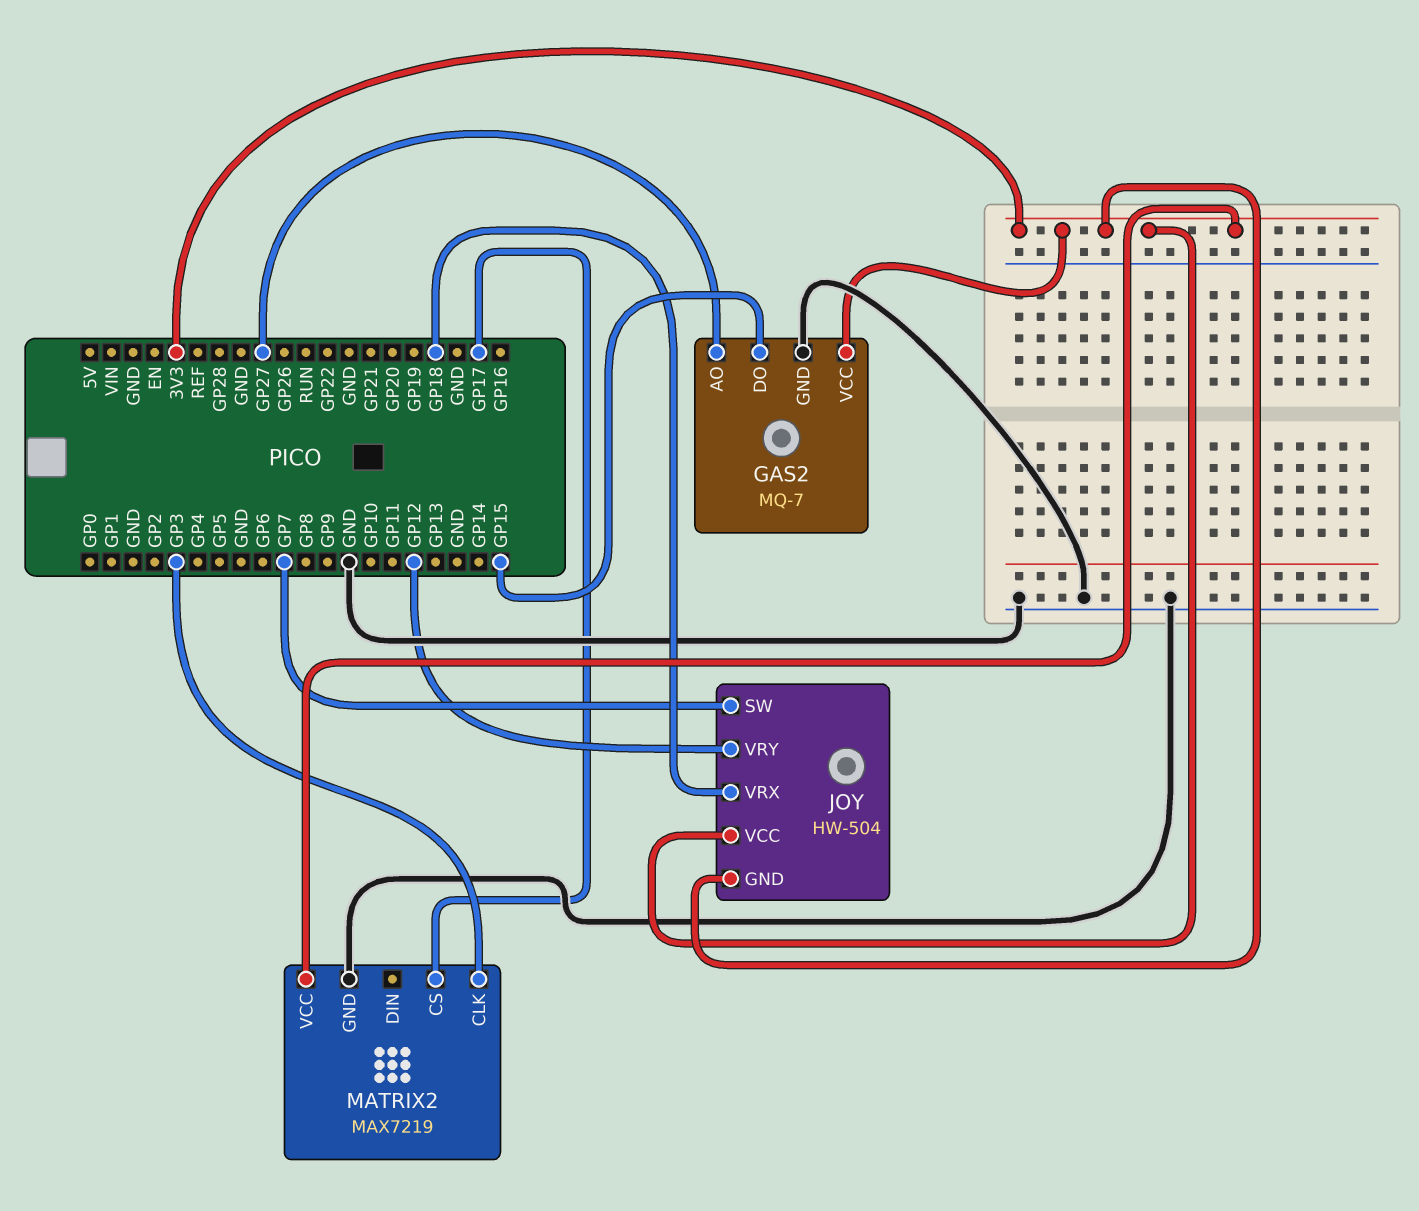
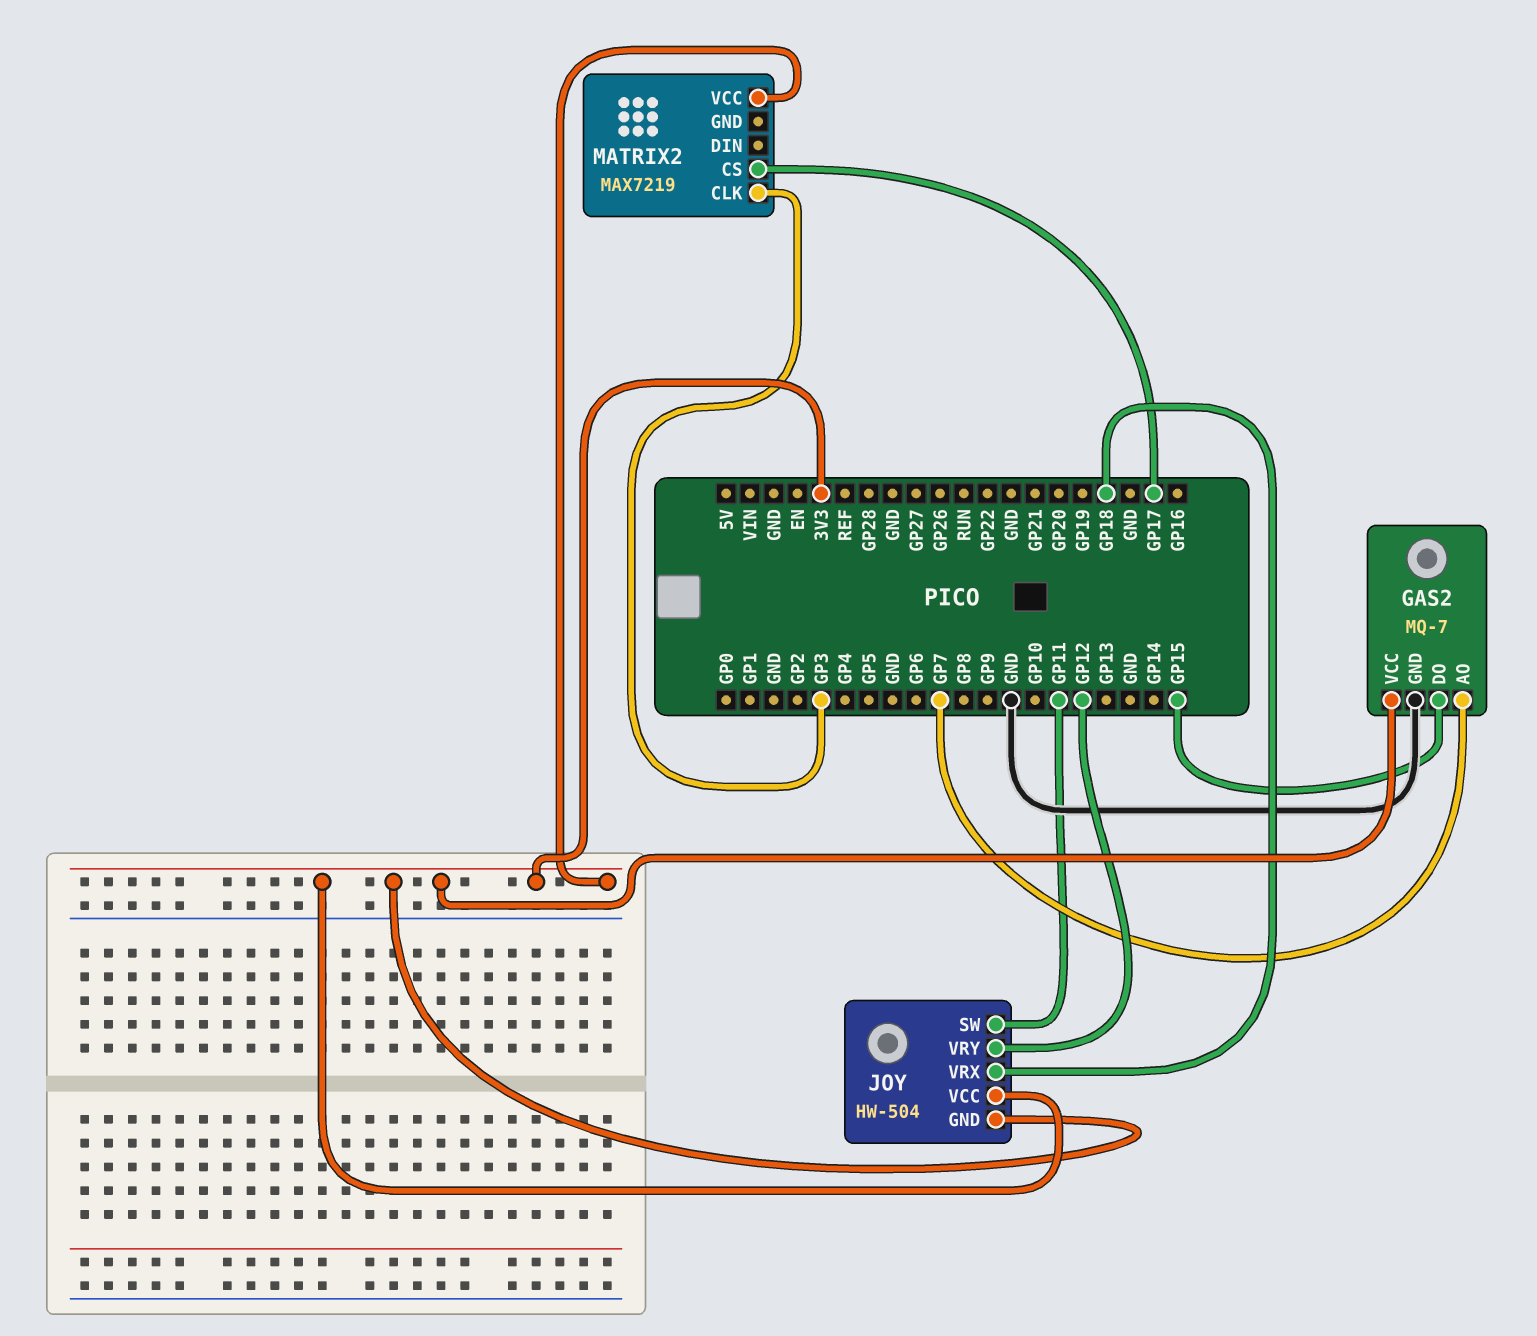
GAS2 pin AO: GP27 -> GP7
JOY pin SW: GP7 -> GP11
MATRIX2 pin GND: GND -> none

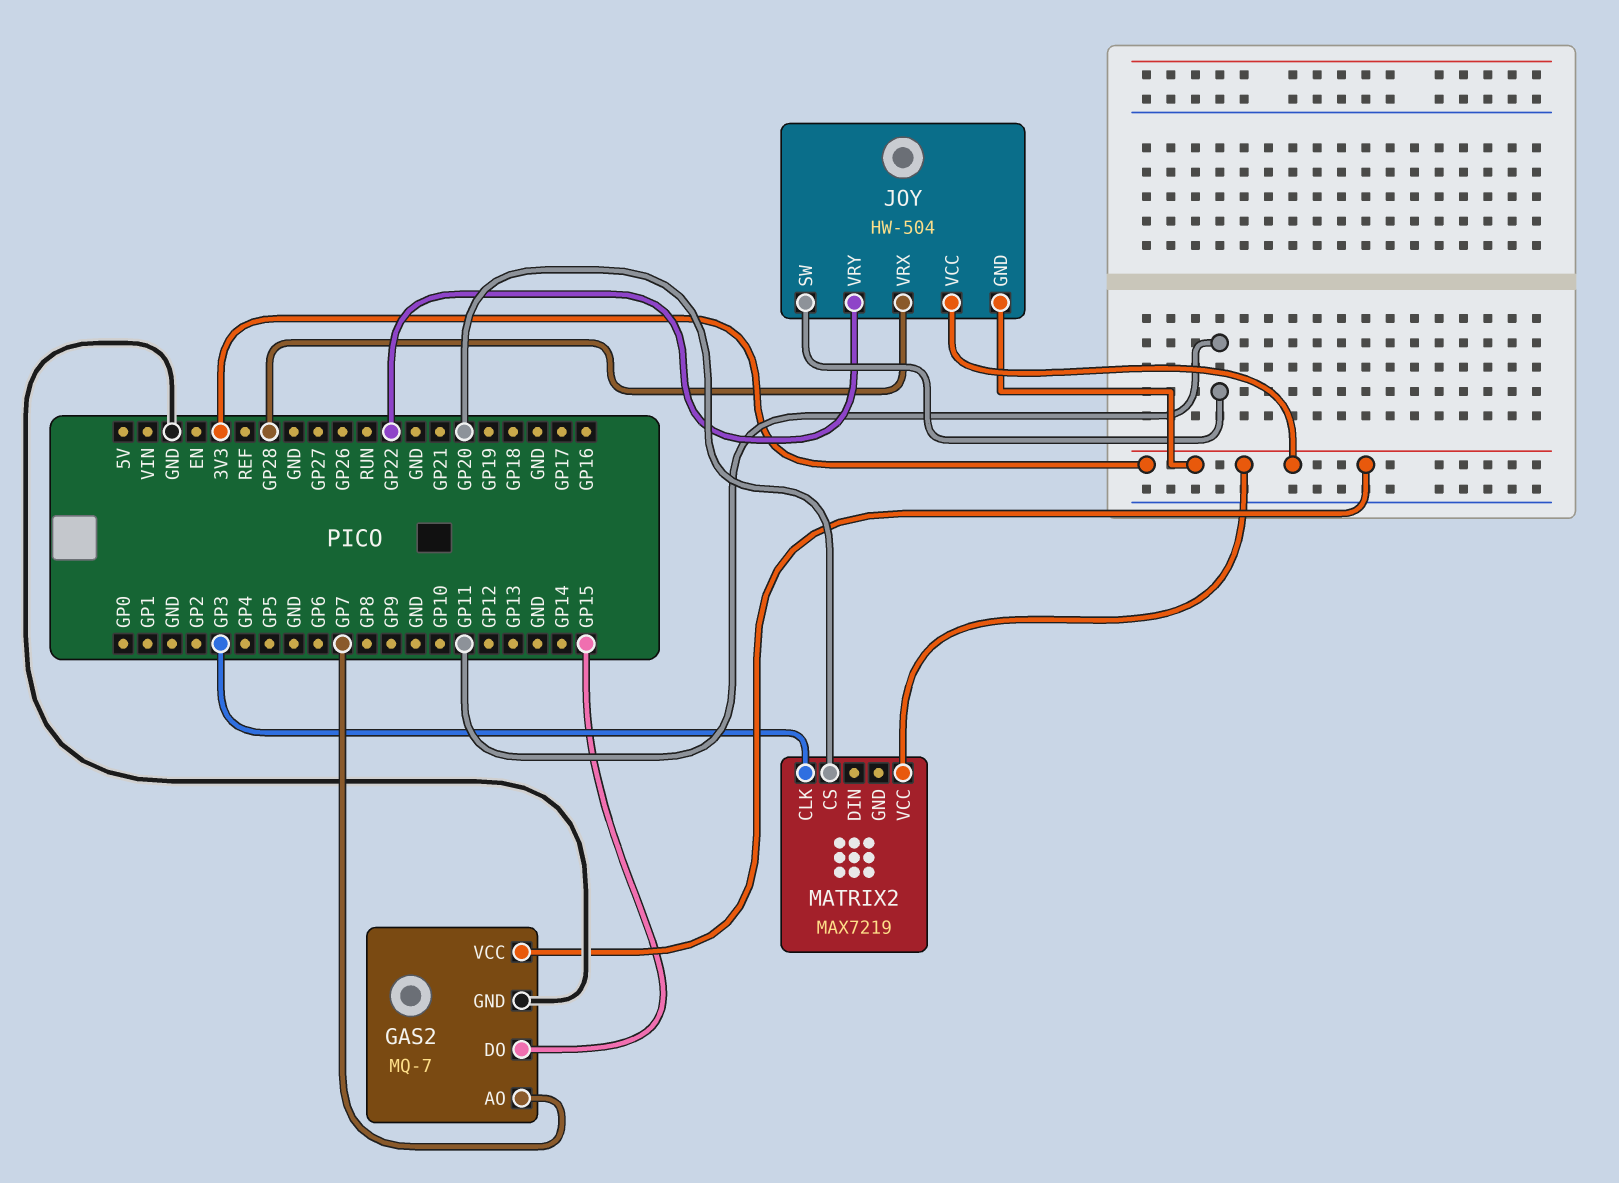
JOY pin VRX: GP18 -> GP28
JOY pin VRY: GP12 -> GP22
MATRIX2 pin CS: GP17 -> GP20

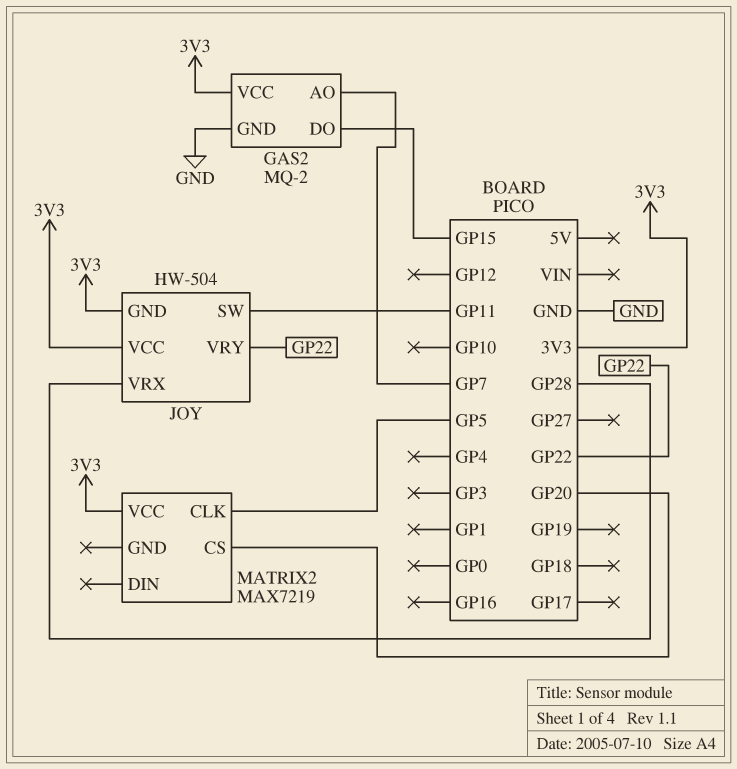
GAS2: MQ-7 -> MQ-2
MATRIX2 pin CLK: GP3 -> GP5

